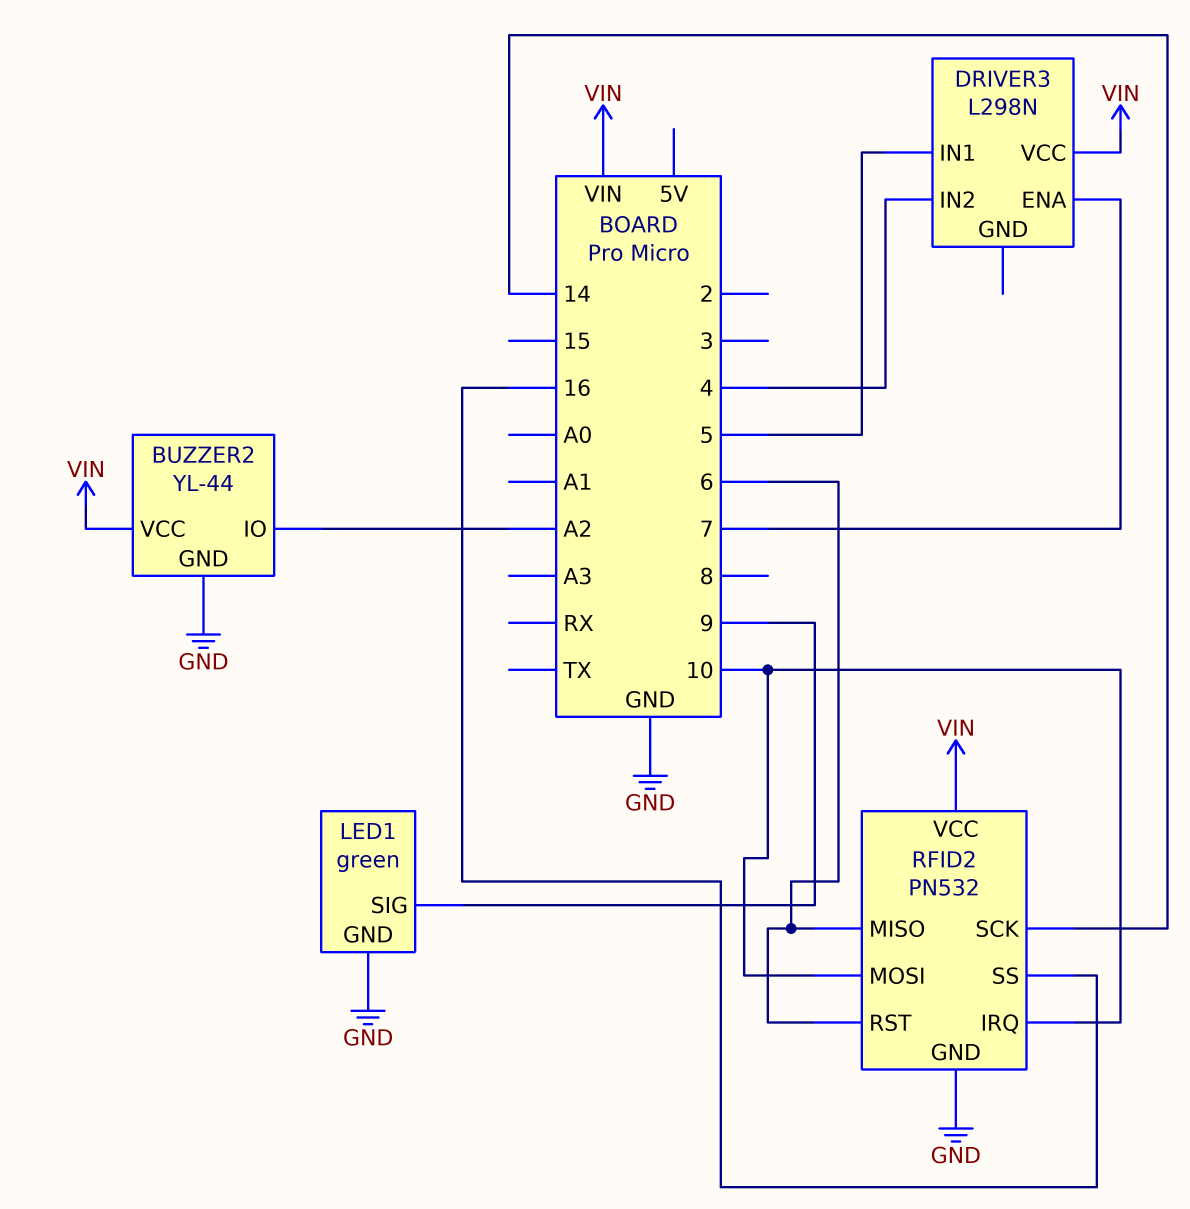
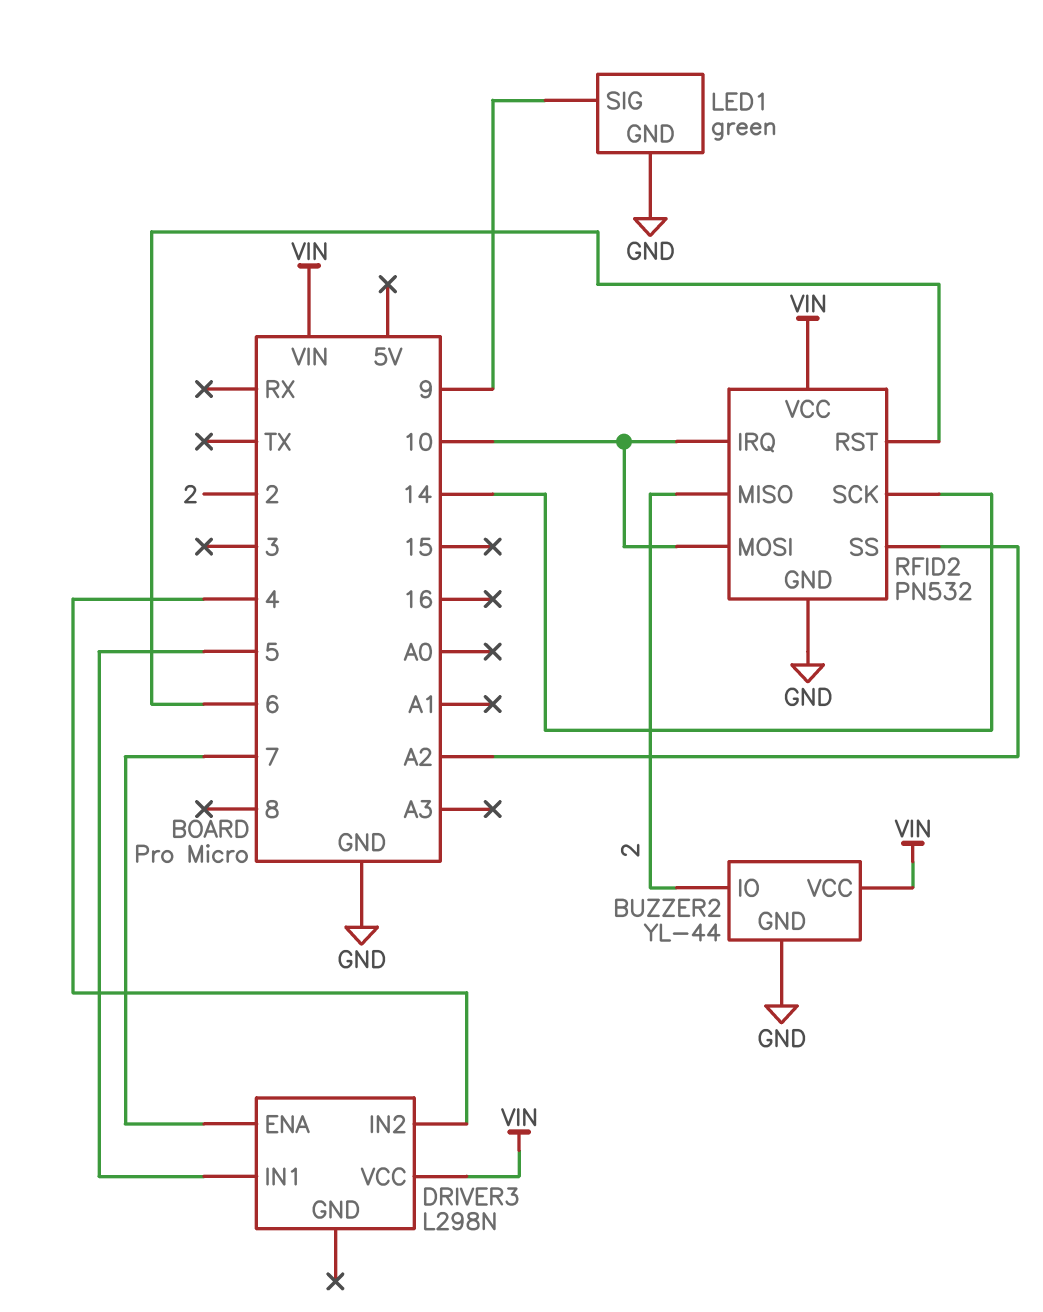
BUZZER2 pin IO: A2 -> 2
RFID2 pin MISO: 6 -> 2
RFID2 pin SS: 16 -> A2

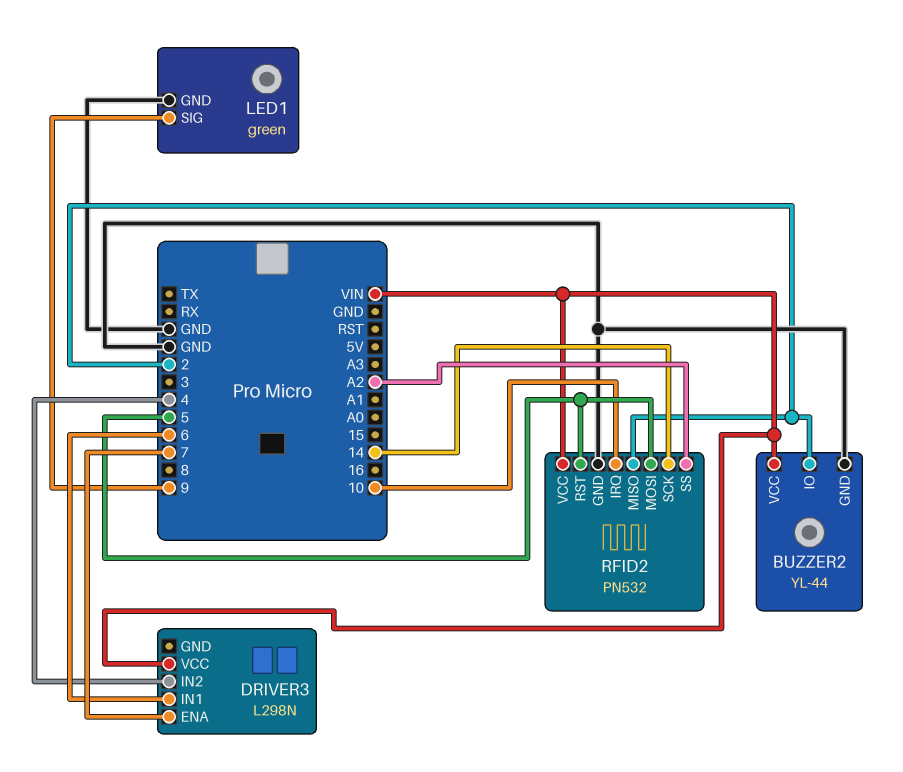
DRIVER3 pin IN1: 5 -> 6
RFID2 pin MOSI: 10 -> 5
RFID2 pin RST: 6 -> 5

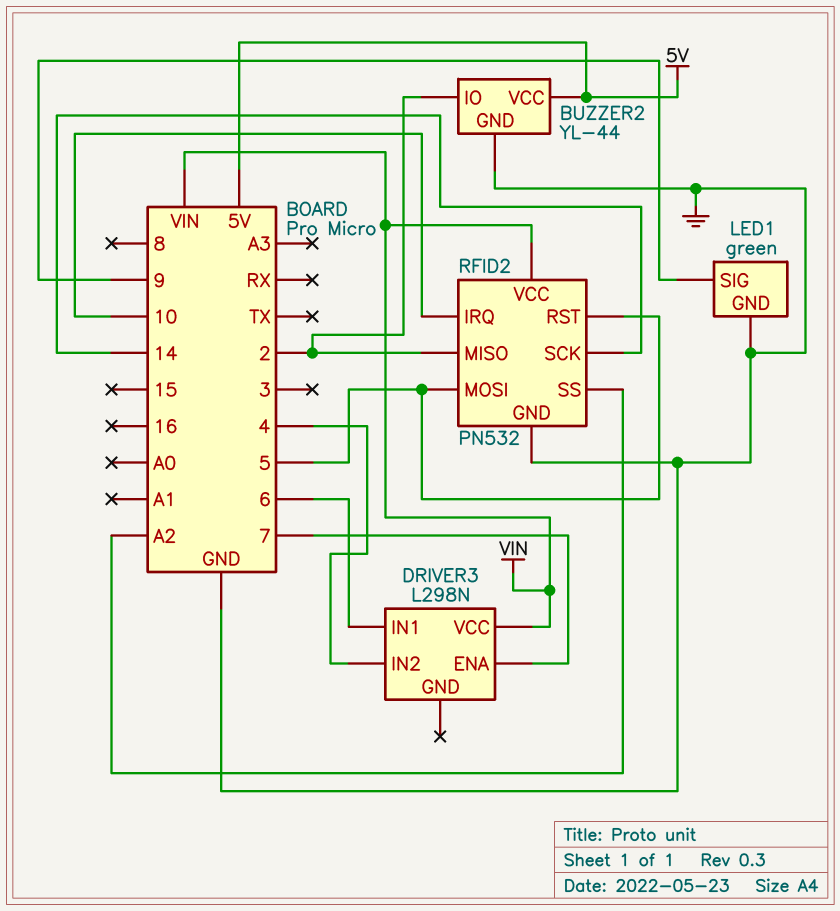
BUZZER2 pin VCC: VIN -> 5V

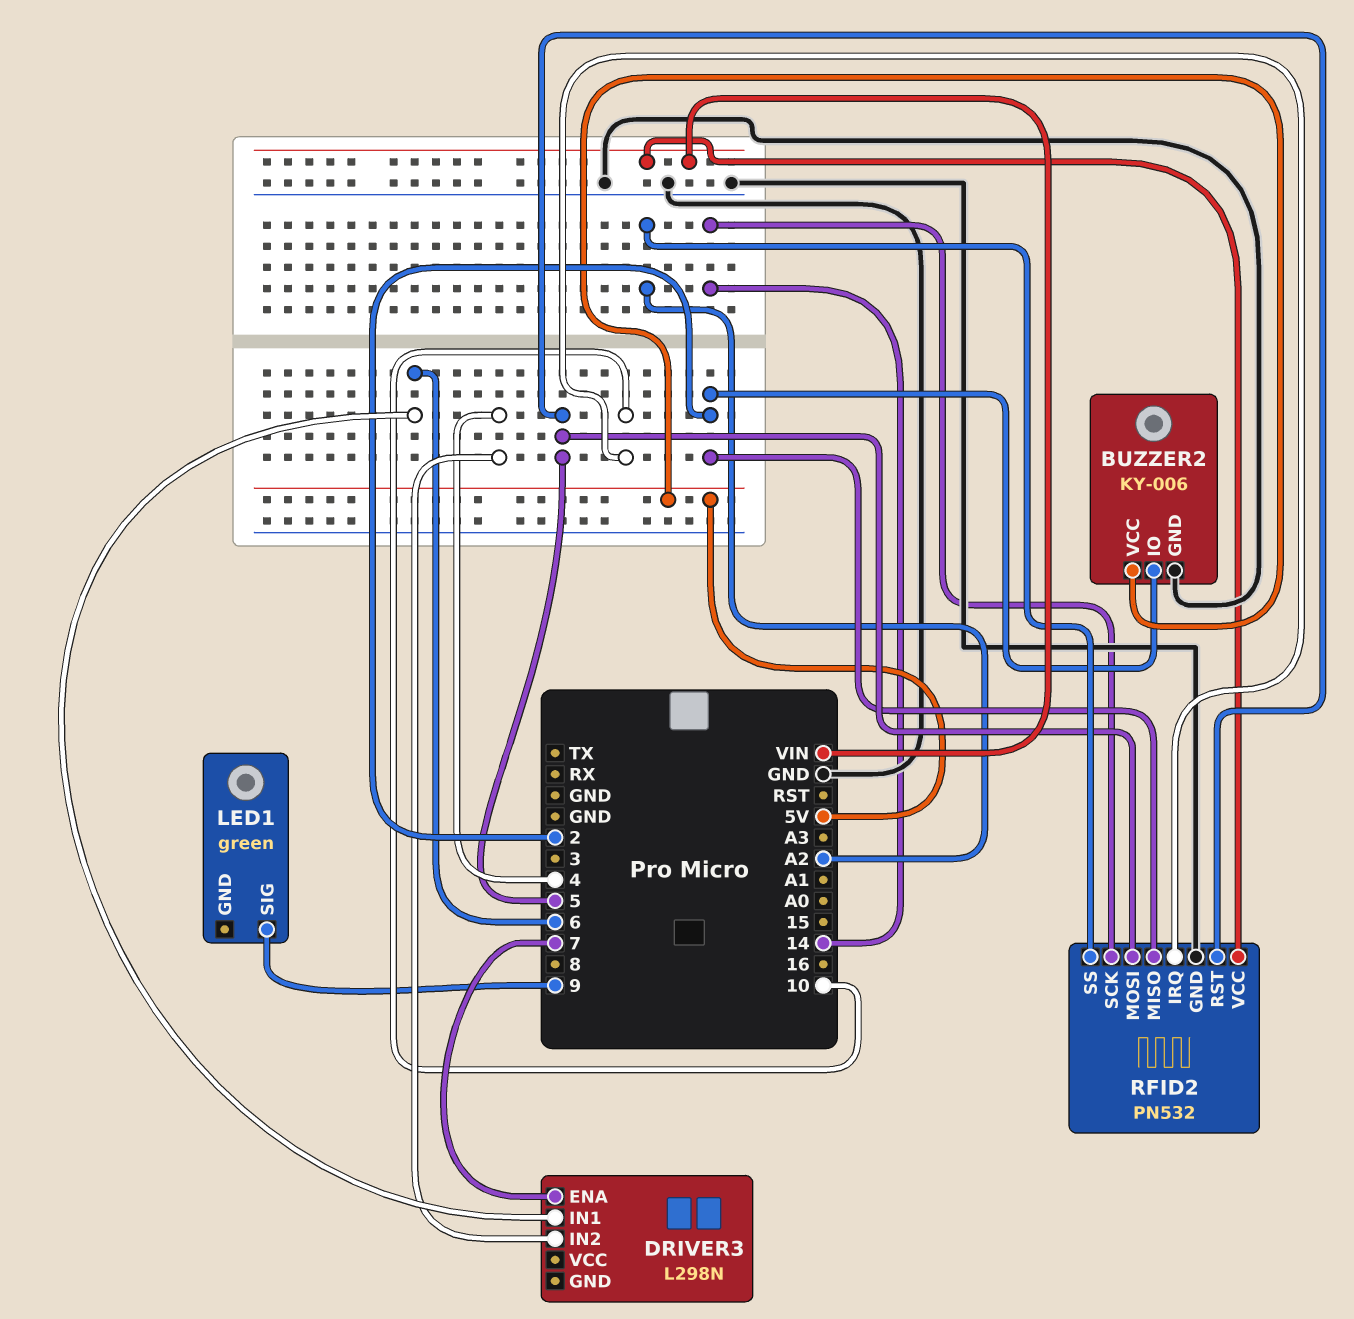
BUZZER2: YL-44 -> KY-006
DRIVER3 pin VCC: VIN -> none
LED1 pin GND: GND -> none

